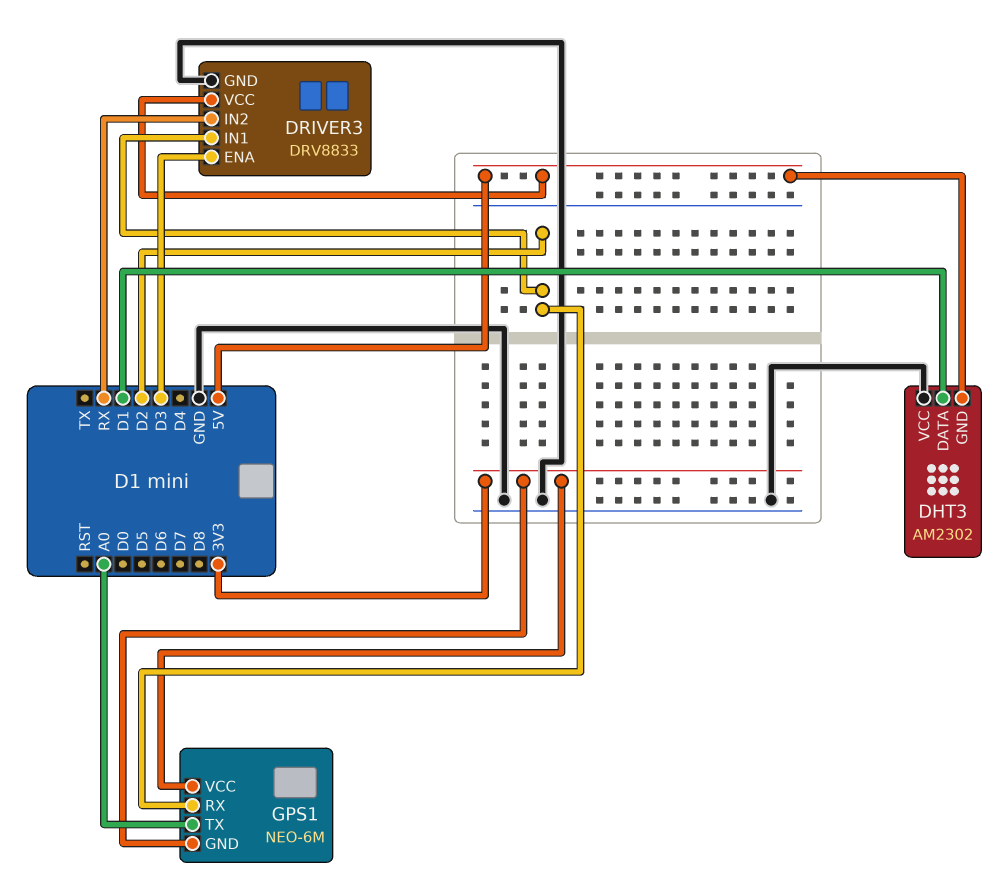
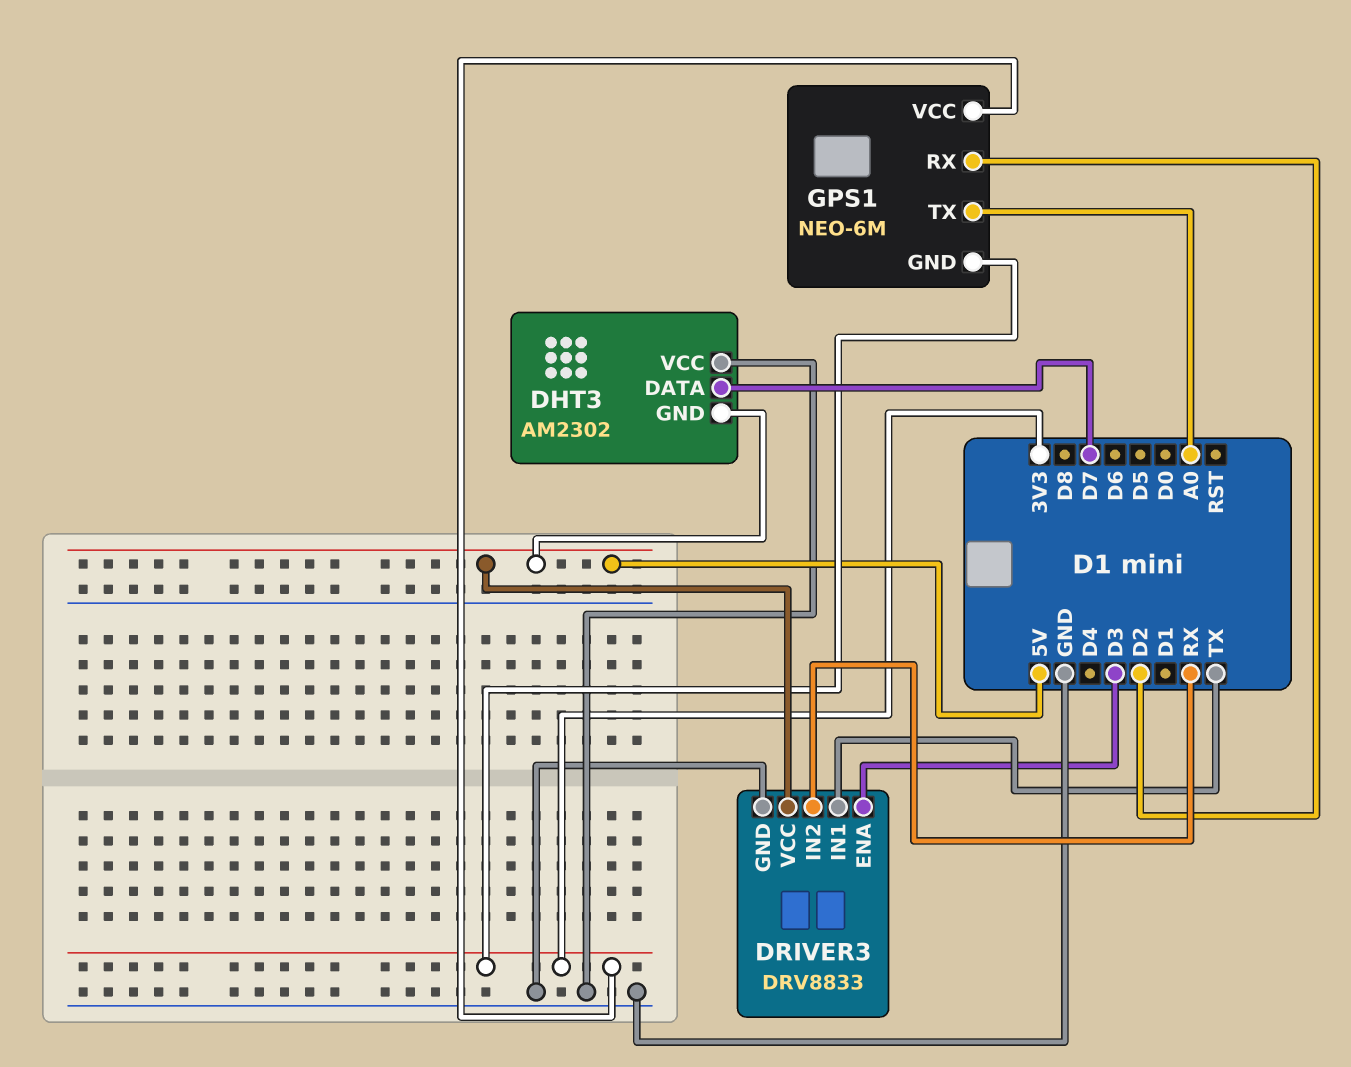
DHT3 pin DATA: D1 -> D7
DRIVER3 pin IN1: D2 -> TX

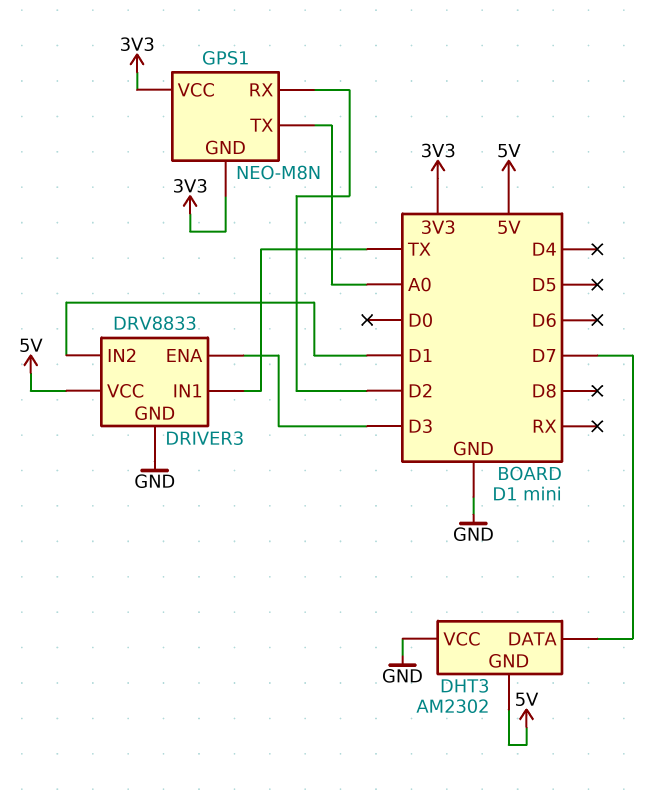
DRIVER3 pin IN2: RX -> D1
GPS1: NEO-6M -> NEO-M8N

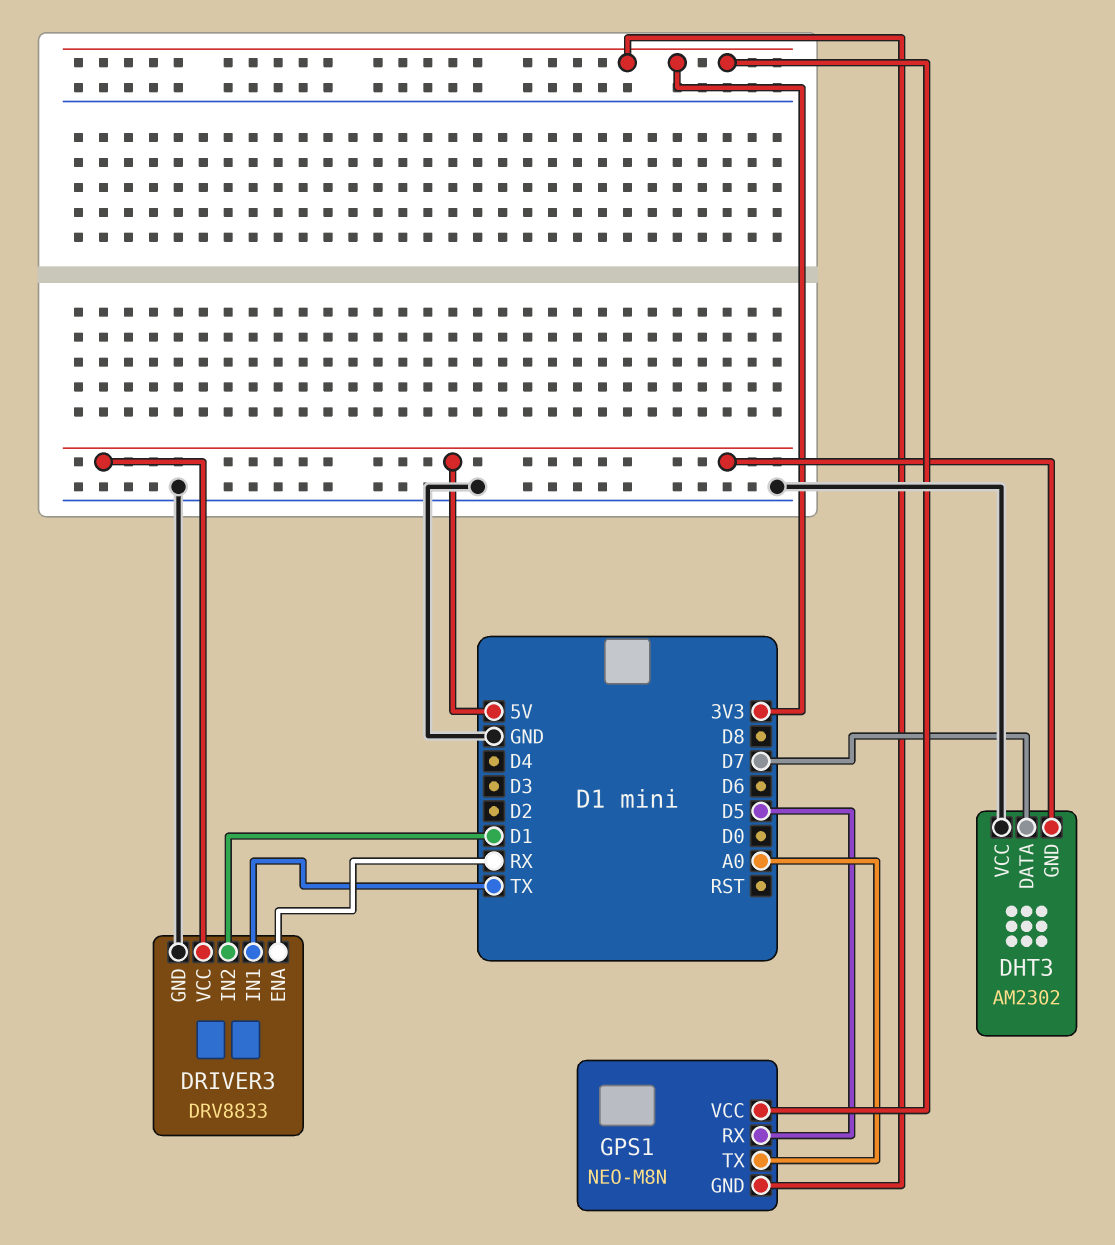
DRIVER3 pin ENA: D3 -> RX
GPS1 pin RX: D2 -> D5

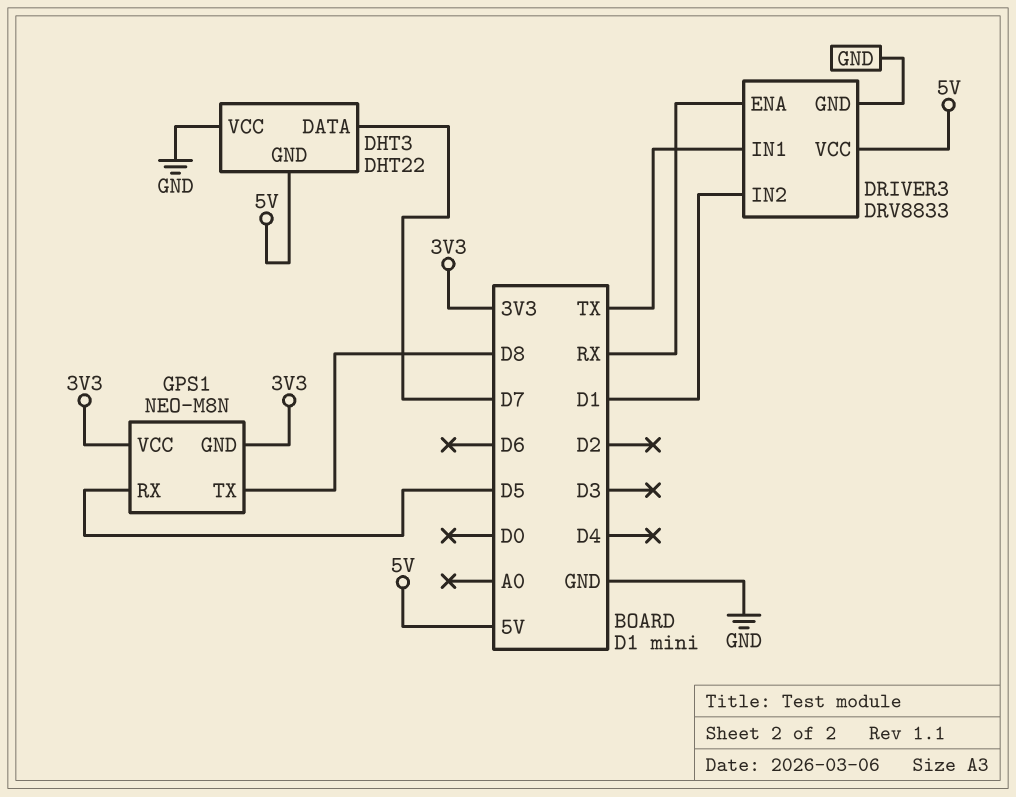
DHT3: AM2302 -> DHT22
GPS1 pin TX: A0 -> D8

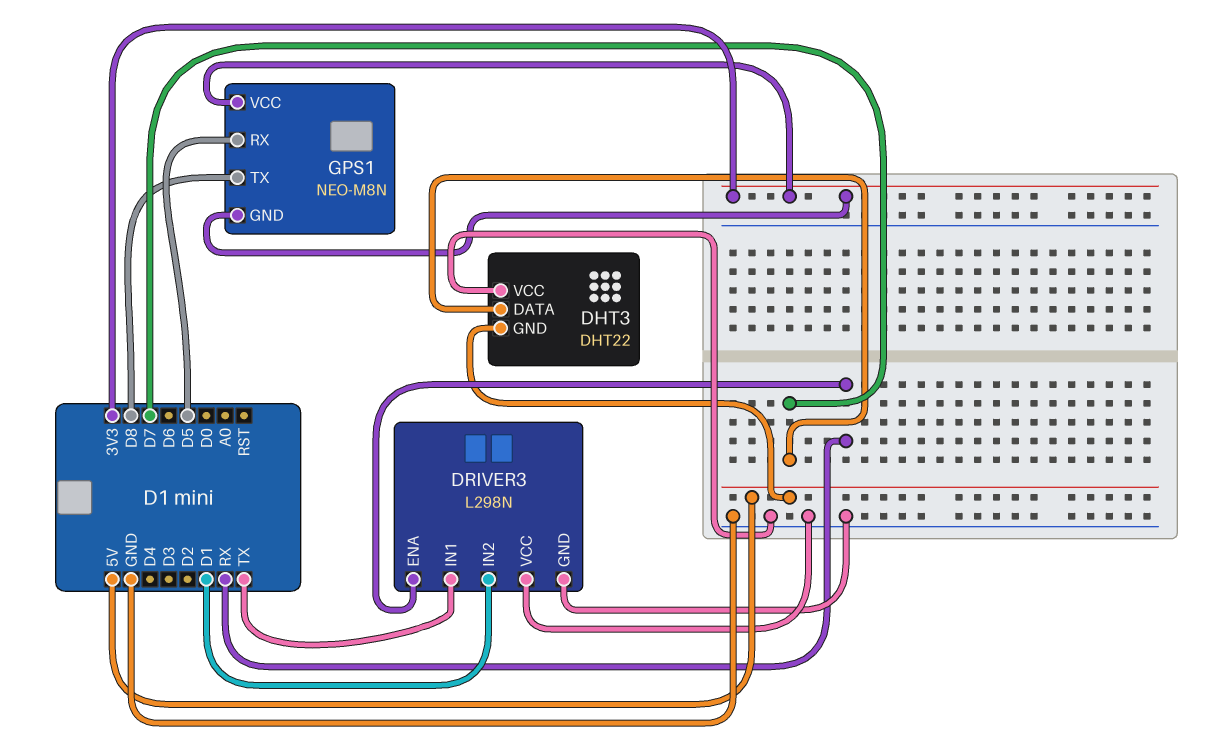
DRIVER3: DRV8833 -> L298N
DRIVER3 pin VCC: 5V -> GND

